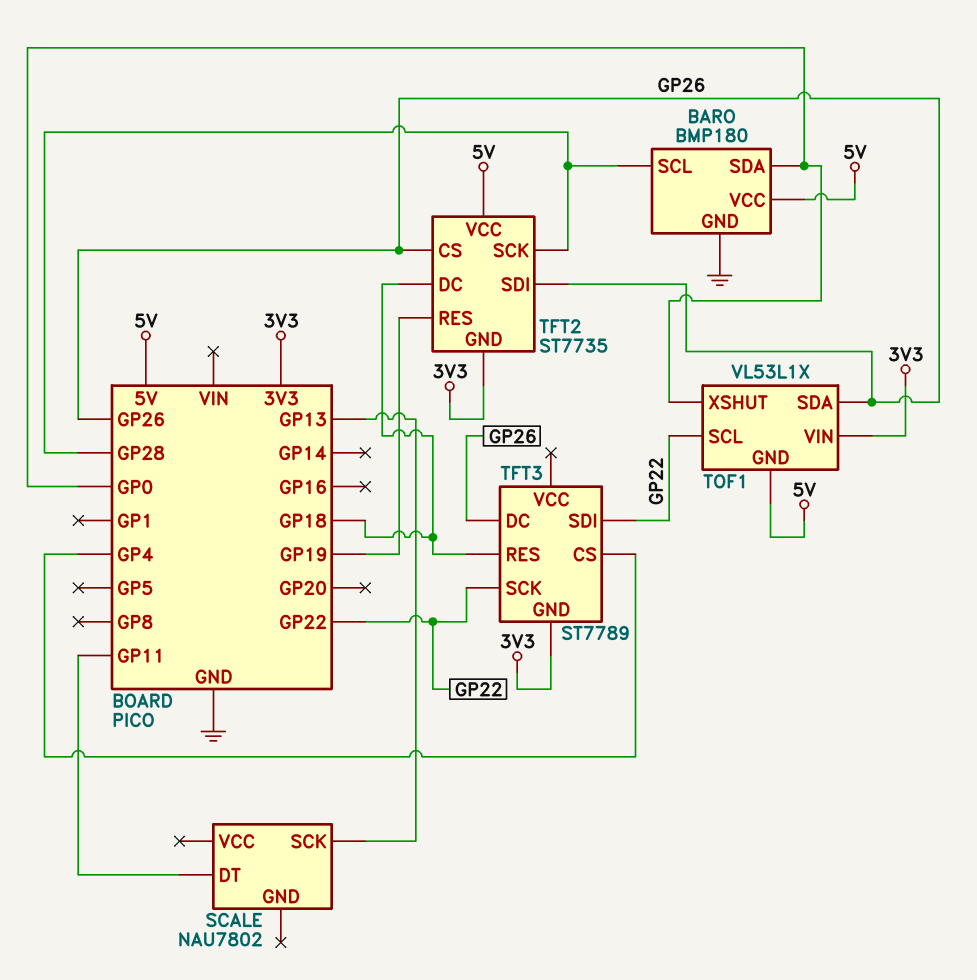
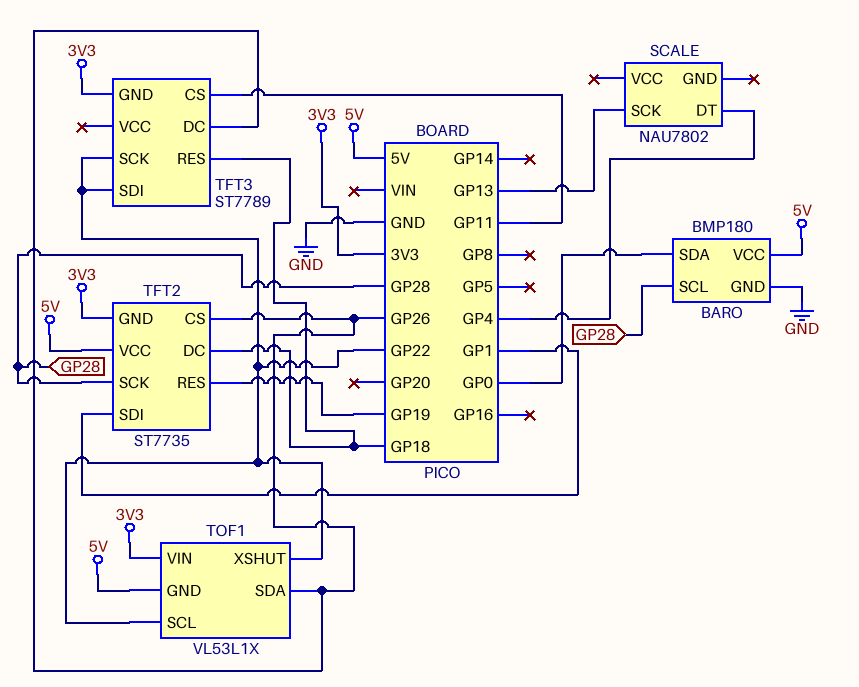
SCALE pin DT: GP11 -> GP4
TFT2 pin SDI: GP26 -> GP1
TFT3 pin CS: GP4 -> GP11
TOF1 pin XSHUT: GP0 -> GP22

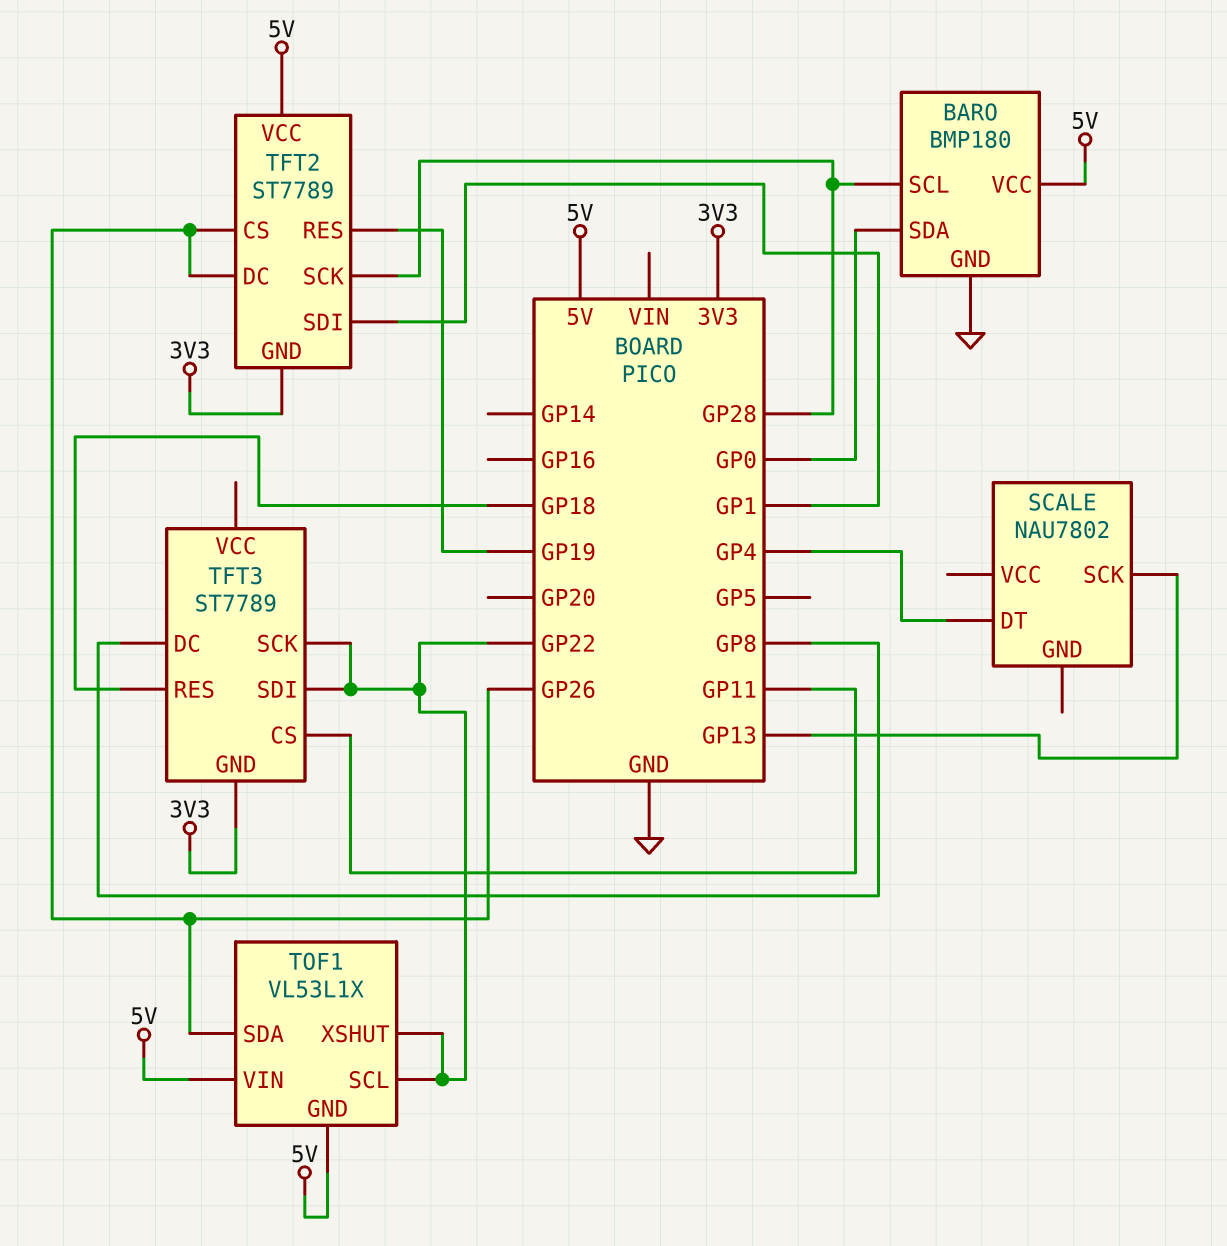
TFT2: ST7735 -> ST7789
TFT2 pin DC: GP18 -> GP26
TFT3 pin DC: GP26 -> GP8
TOF1 pin VIN: 3V3 -> 5V

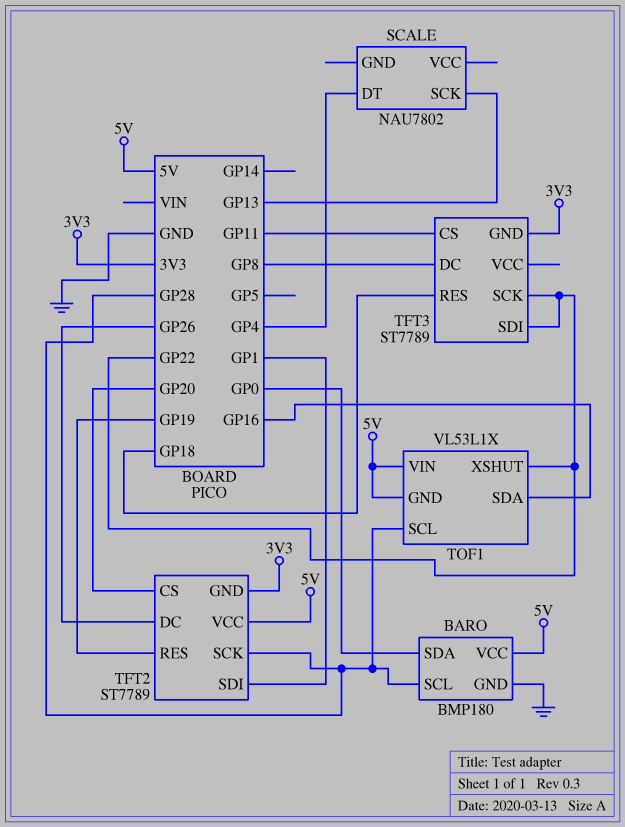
TFT2 pin CS: GP26 -> GP20
TOF1 pin SCL: GP22 -> GP28
TOF1 pin SDA: GP26 -> GP16

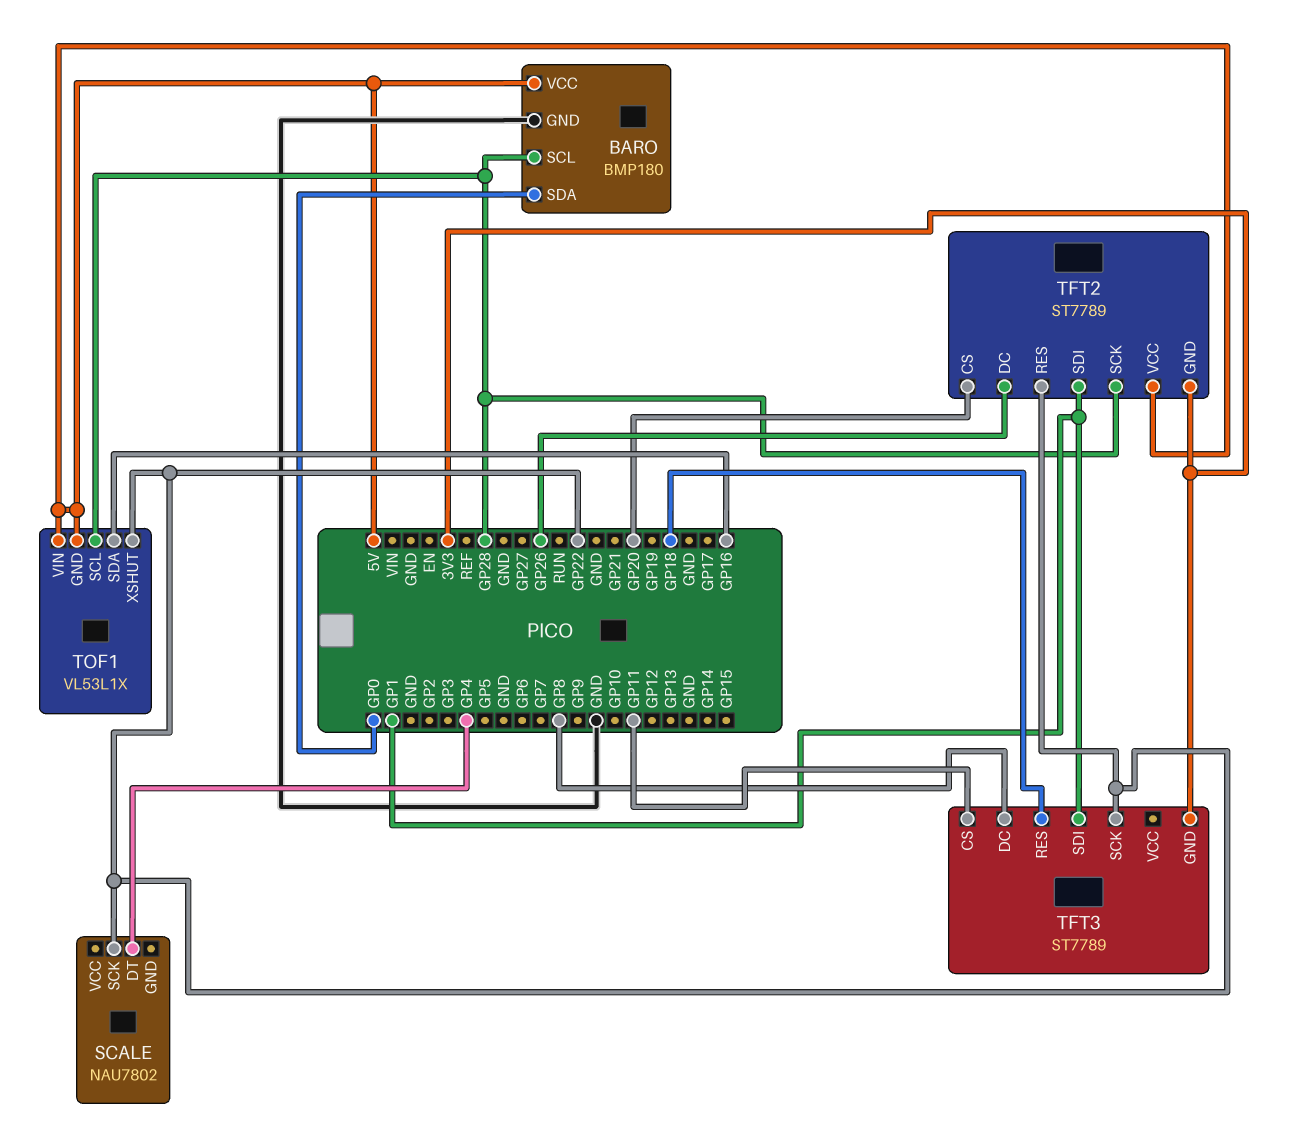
SCALE pin SCK: GP13 -> GP22
TFT2 pin RES: GP19 -> GP22
TFT3 pin SDI: GP22 -> GP1

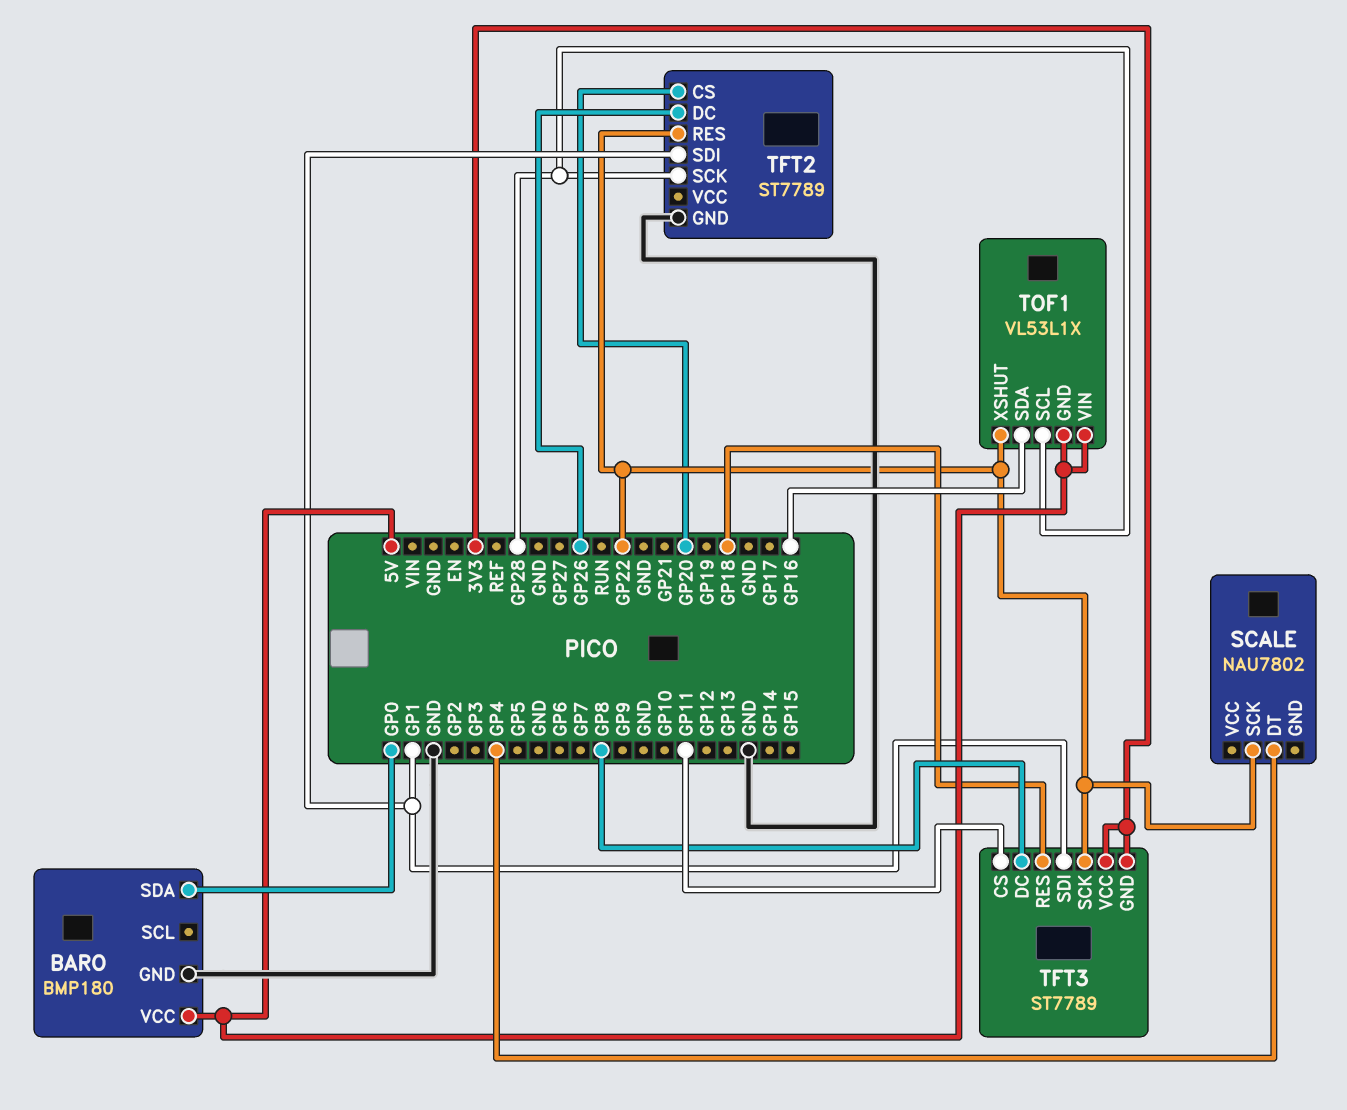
BARO pin SCL: GP28 -> none
TFT2 pin GND: 3V3 -> GND
TFT2 pin VCC: 5V -> none
TFT3 pin VCC: none -> 3V3

